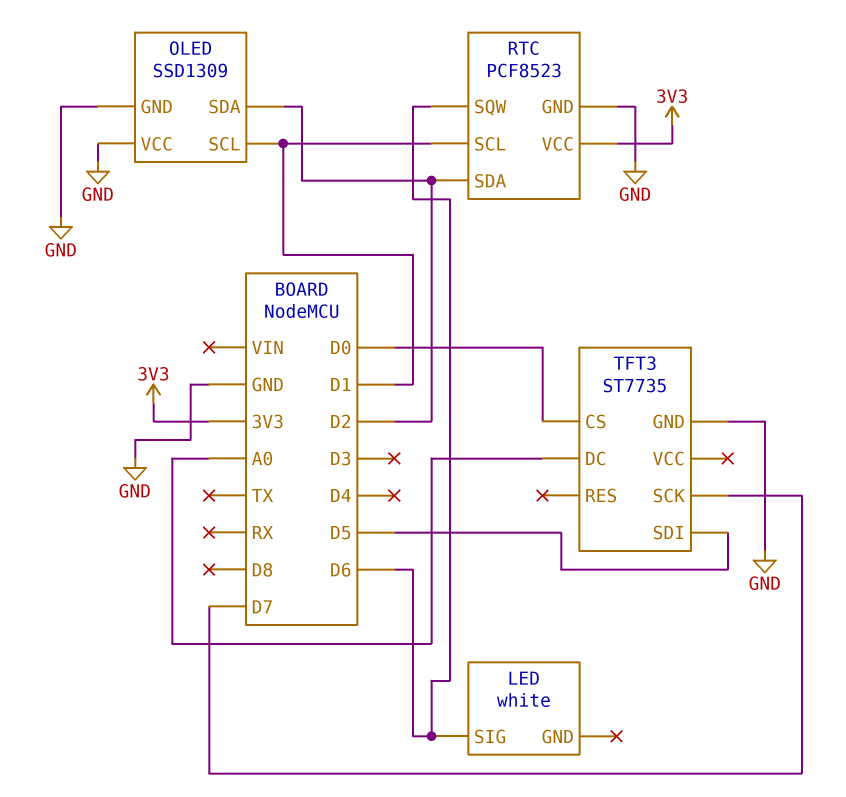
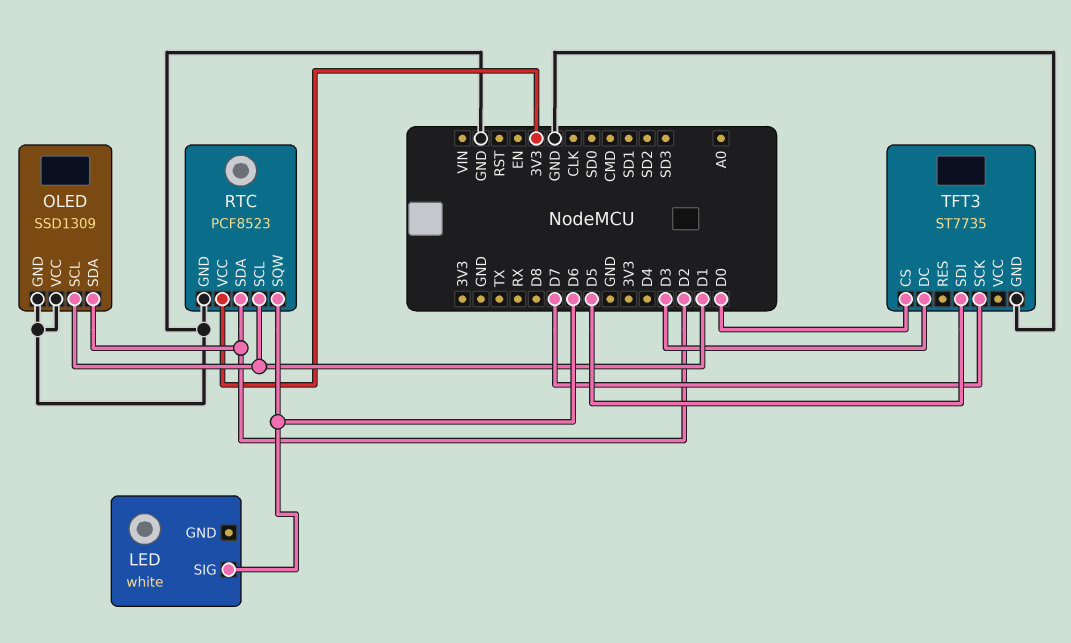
TFT3 pin DC: A0 -> D3

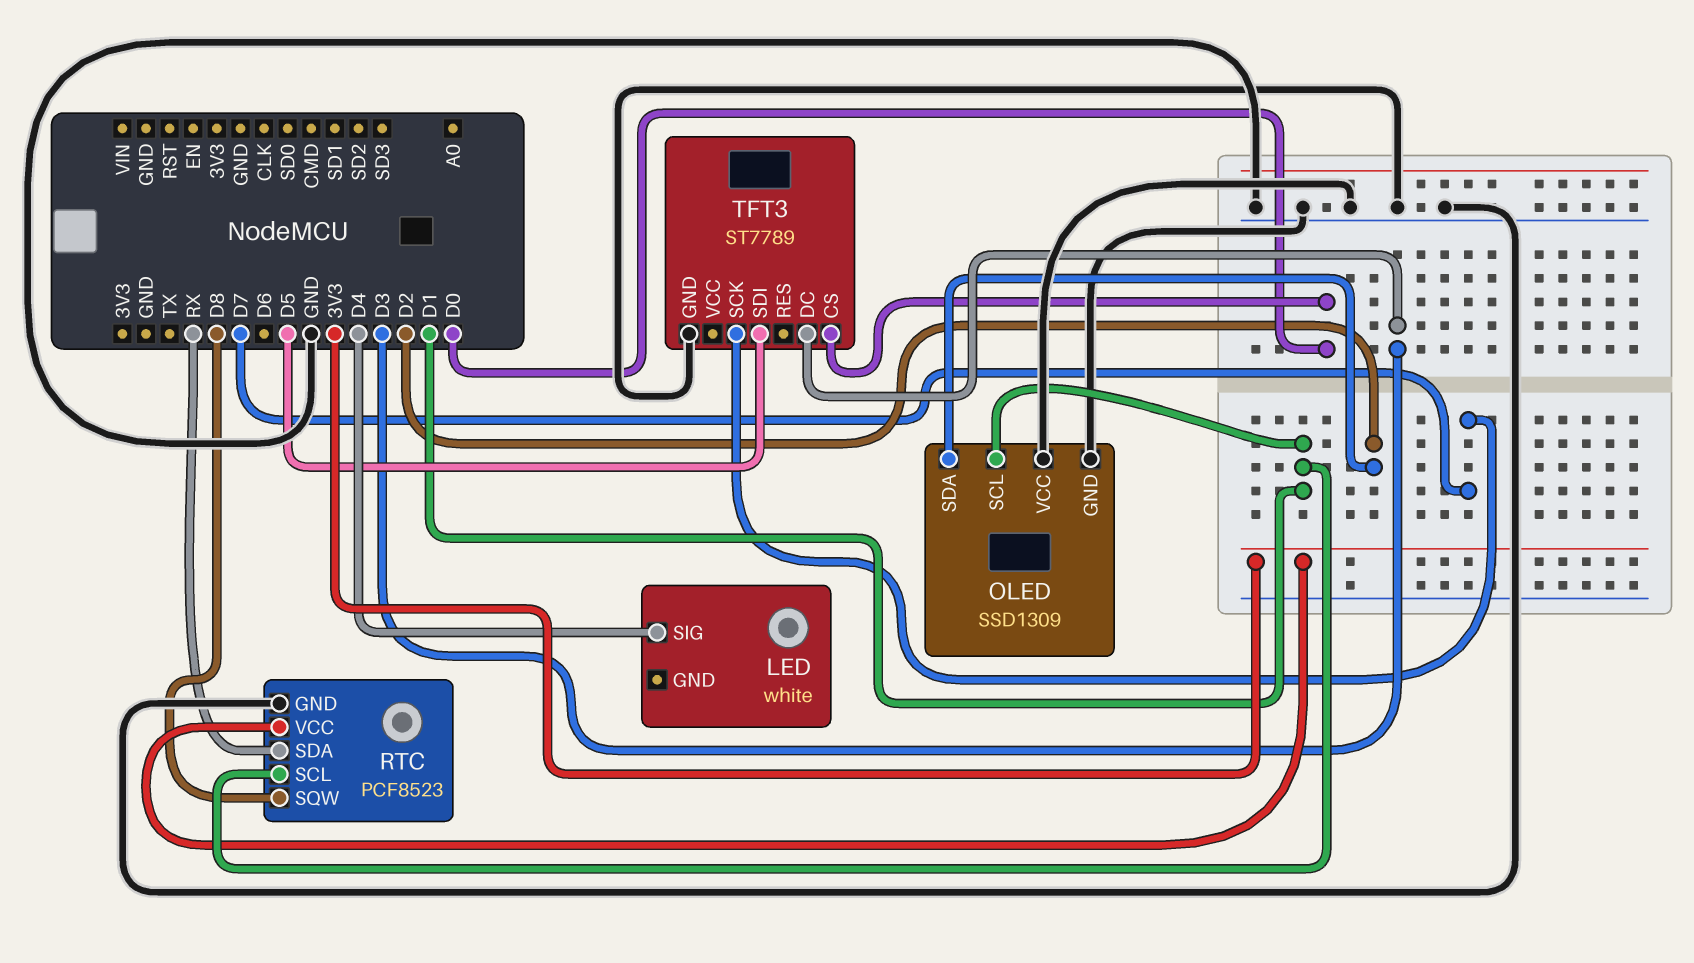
LED pin SIG: D6 -> D4
RTC pin SDA: D2 -> RX
RTC pin SQW: D6 -> D8
TFT3: ST7735 -> ST7789

